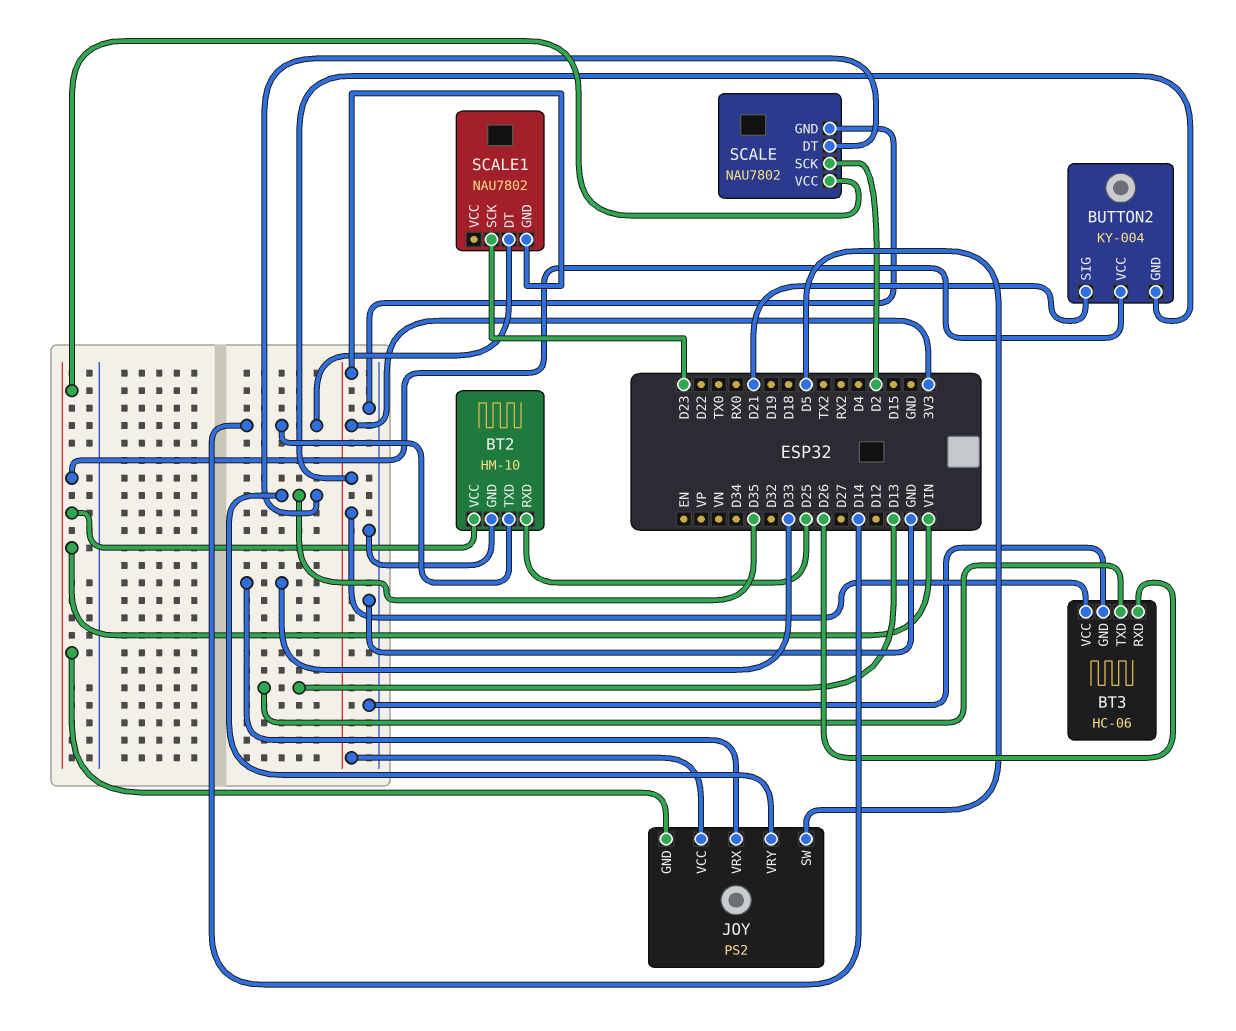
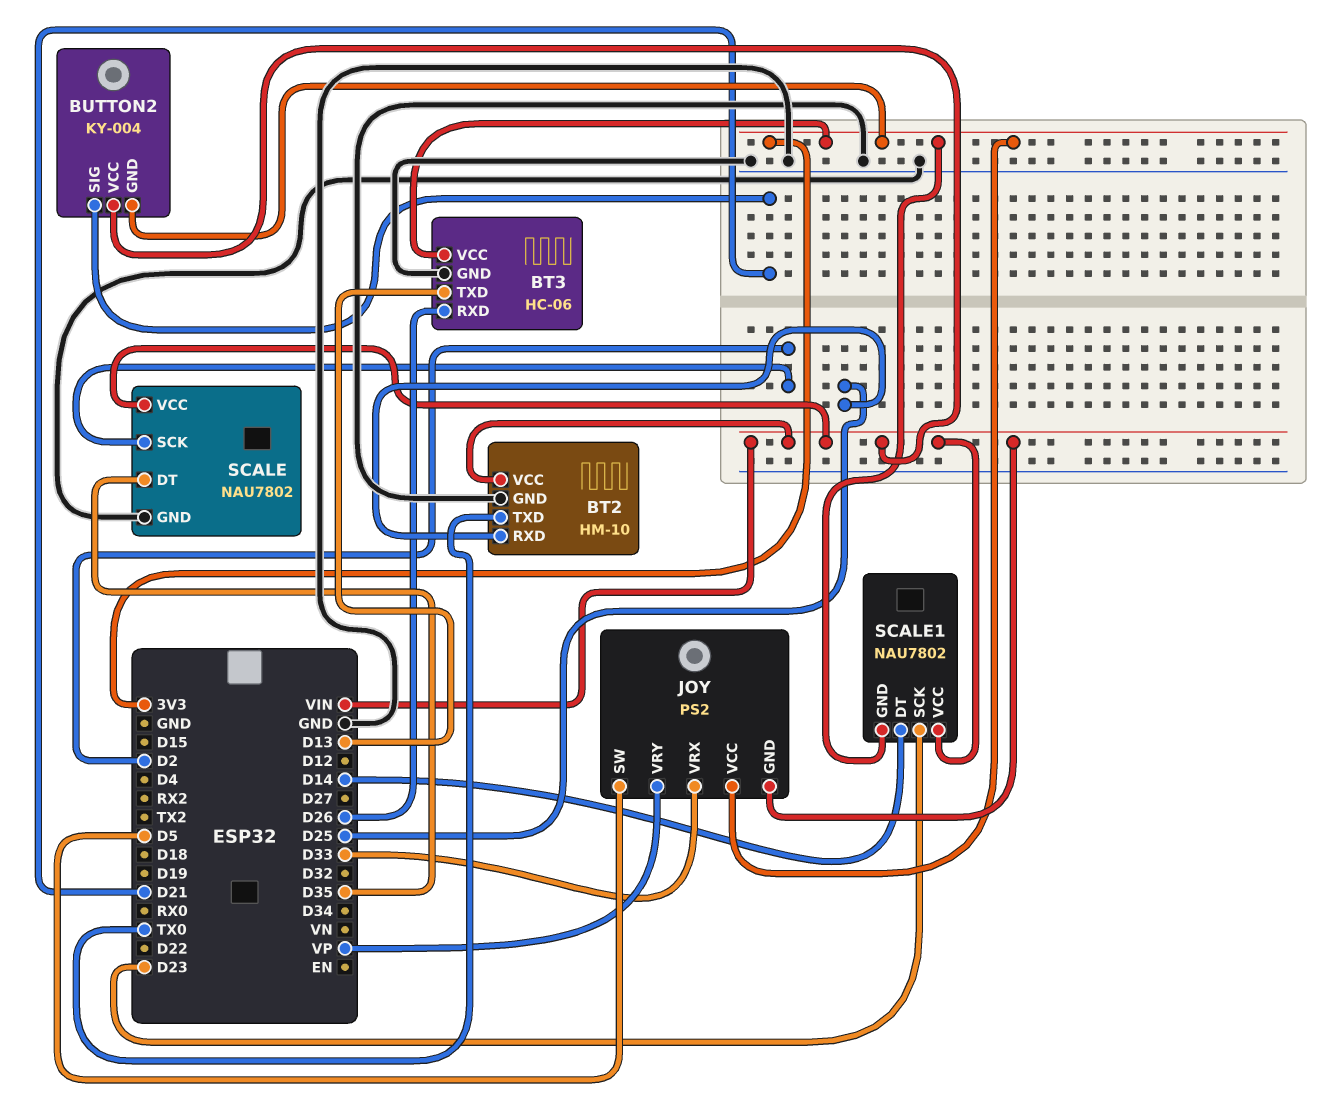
BT2 pin TXD: D14 -> TX0
JOY pin VRY: D35 -> VP
SCALE1 pin VCC: none -> VIN

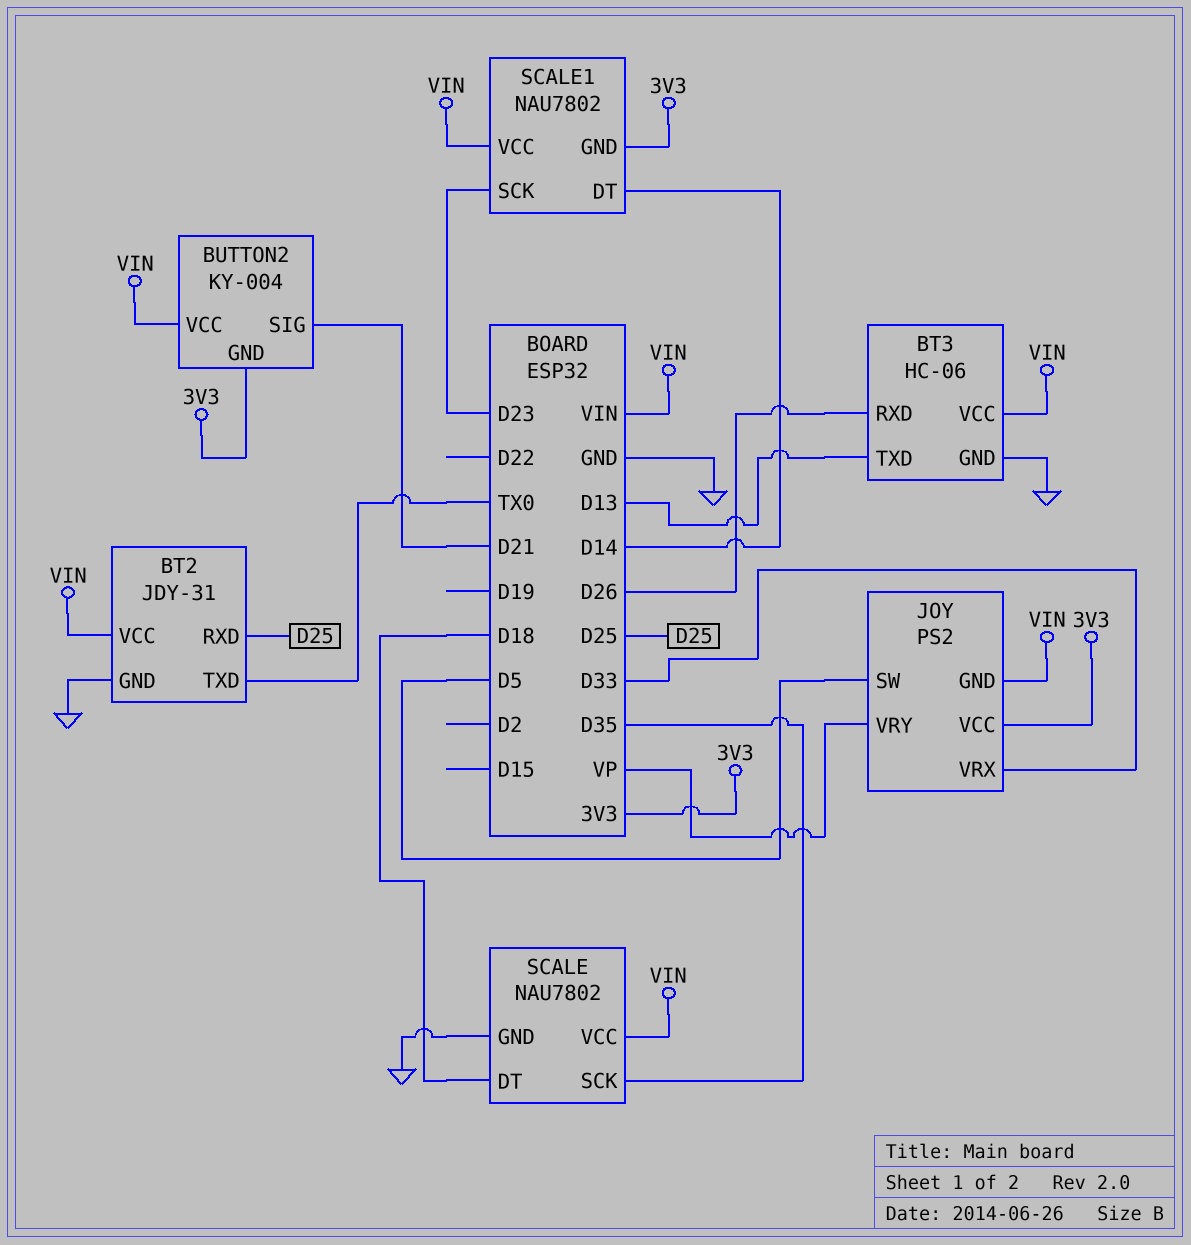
BT2: HM-10 -> JDY-31
BT3 pin VCC: 3V3 -> VIN
SCALE pin DT: D35 -> D18
SCALE pin SCK: D2 -> D35

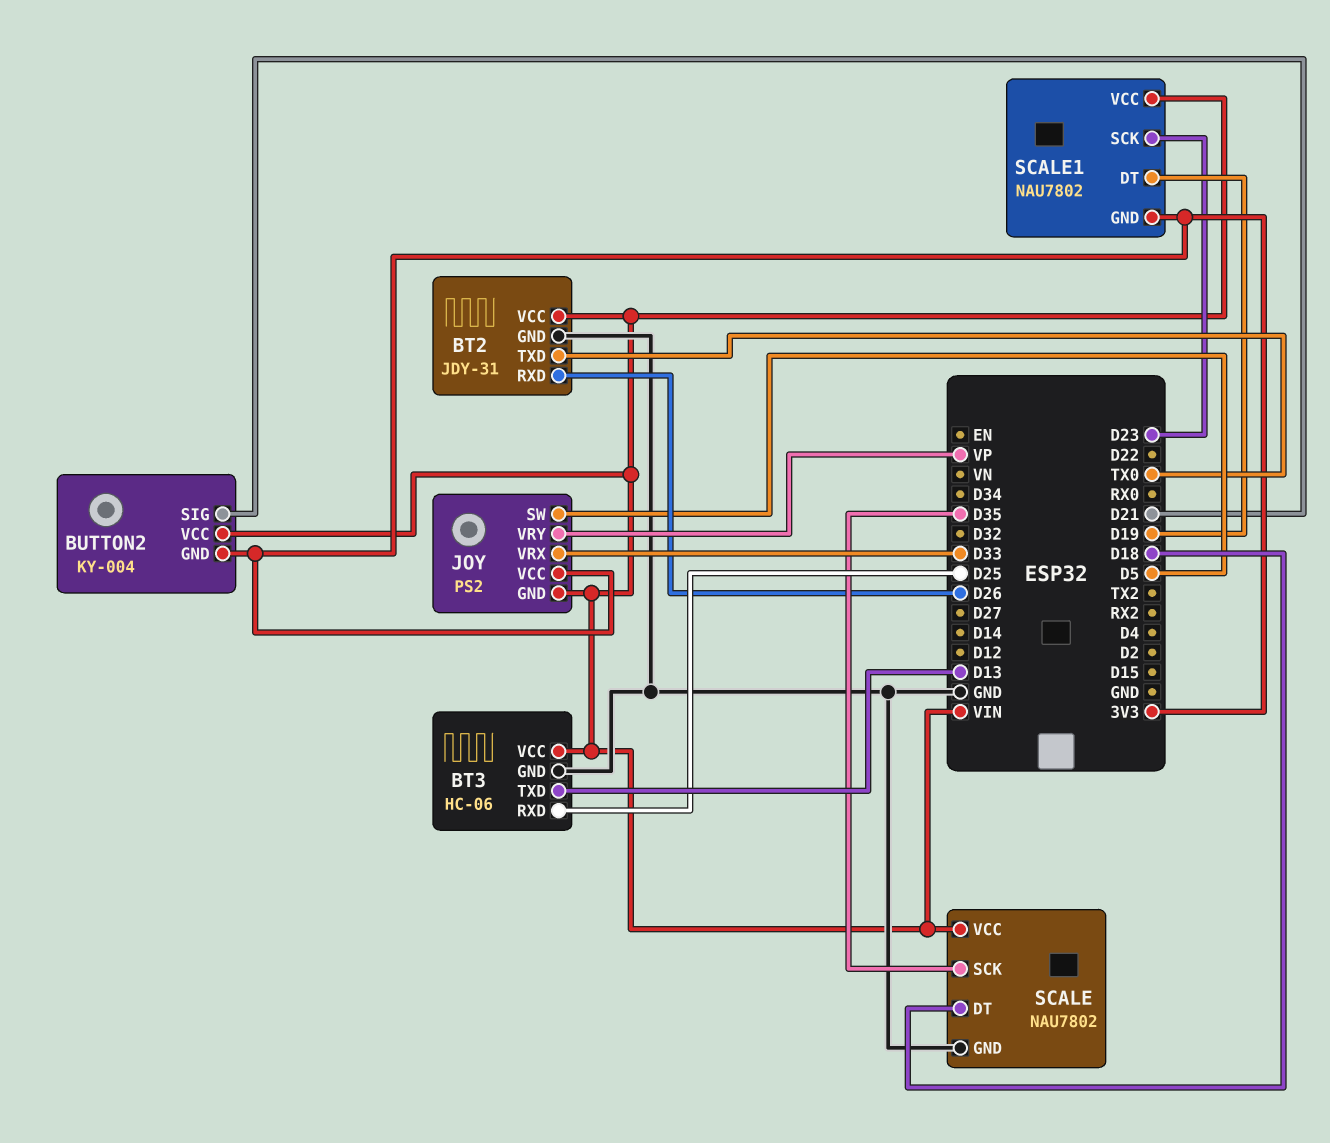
BT2 pin RXD: D25 -> D26
BT3 pin RXD: D26 -> D25
SCALE1 pin DT: D14 -> D19

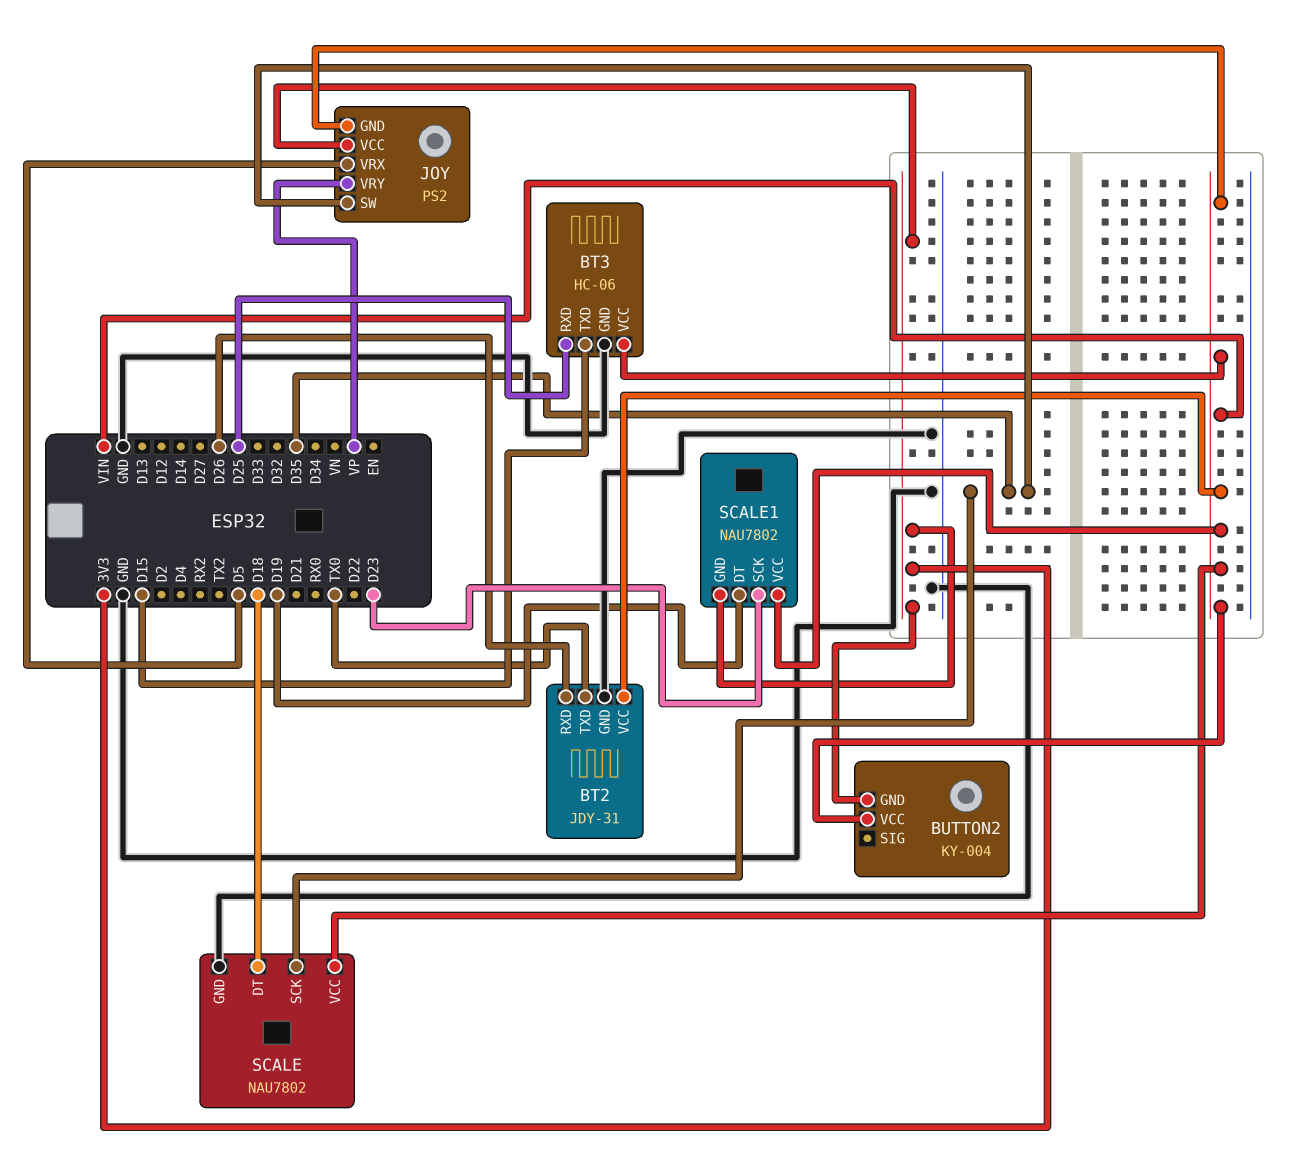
BT3 pin TXD: D13 -> D15
BUTTON2 pin SIG: D21 -> none
JOY pin SW: D5 -> D35
JOY pin VRX: D33 -> D5

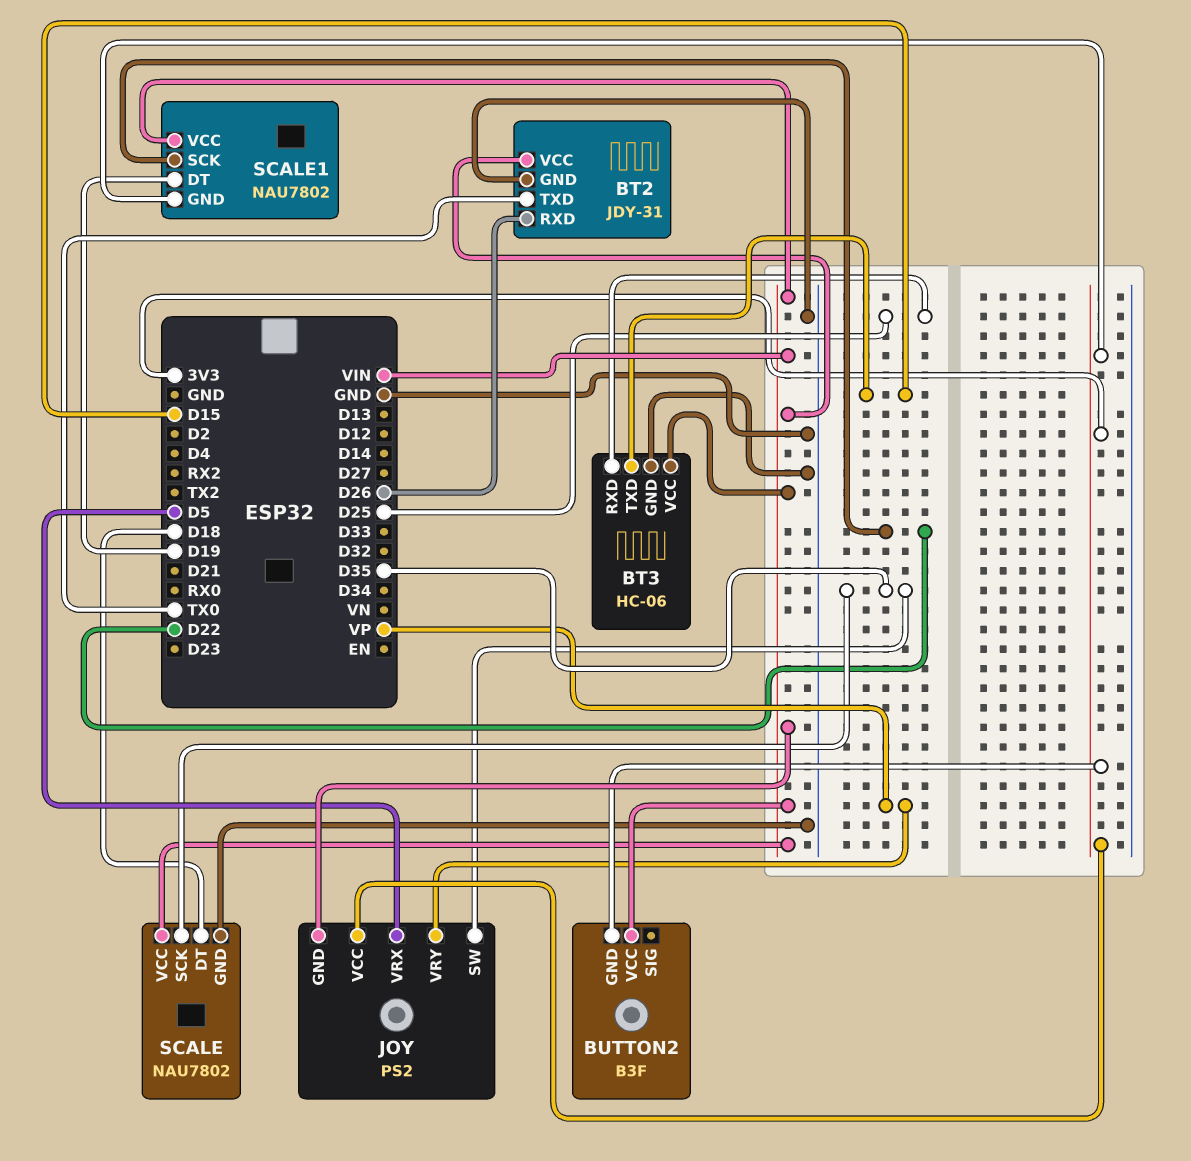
BUTTON2: KY-004 -> B3F
SCALE1 pin SCK: D23 -> D22

